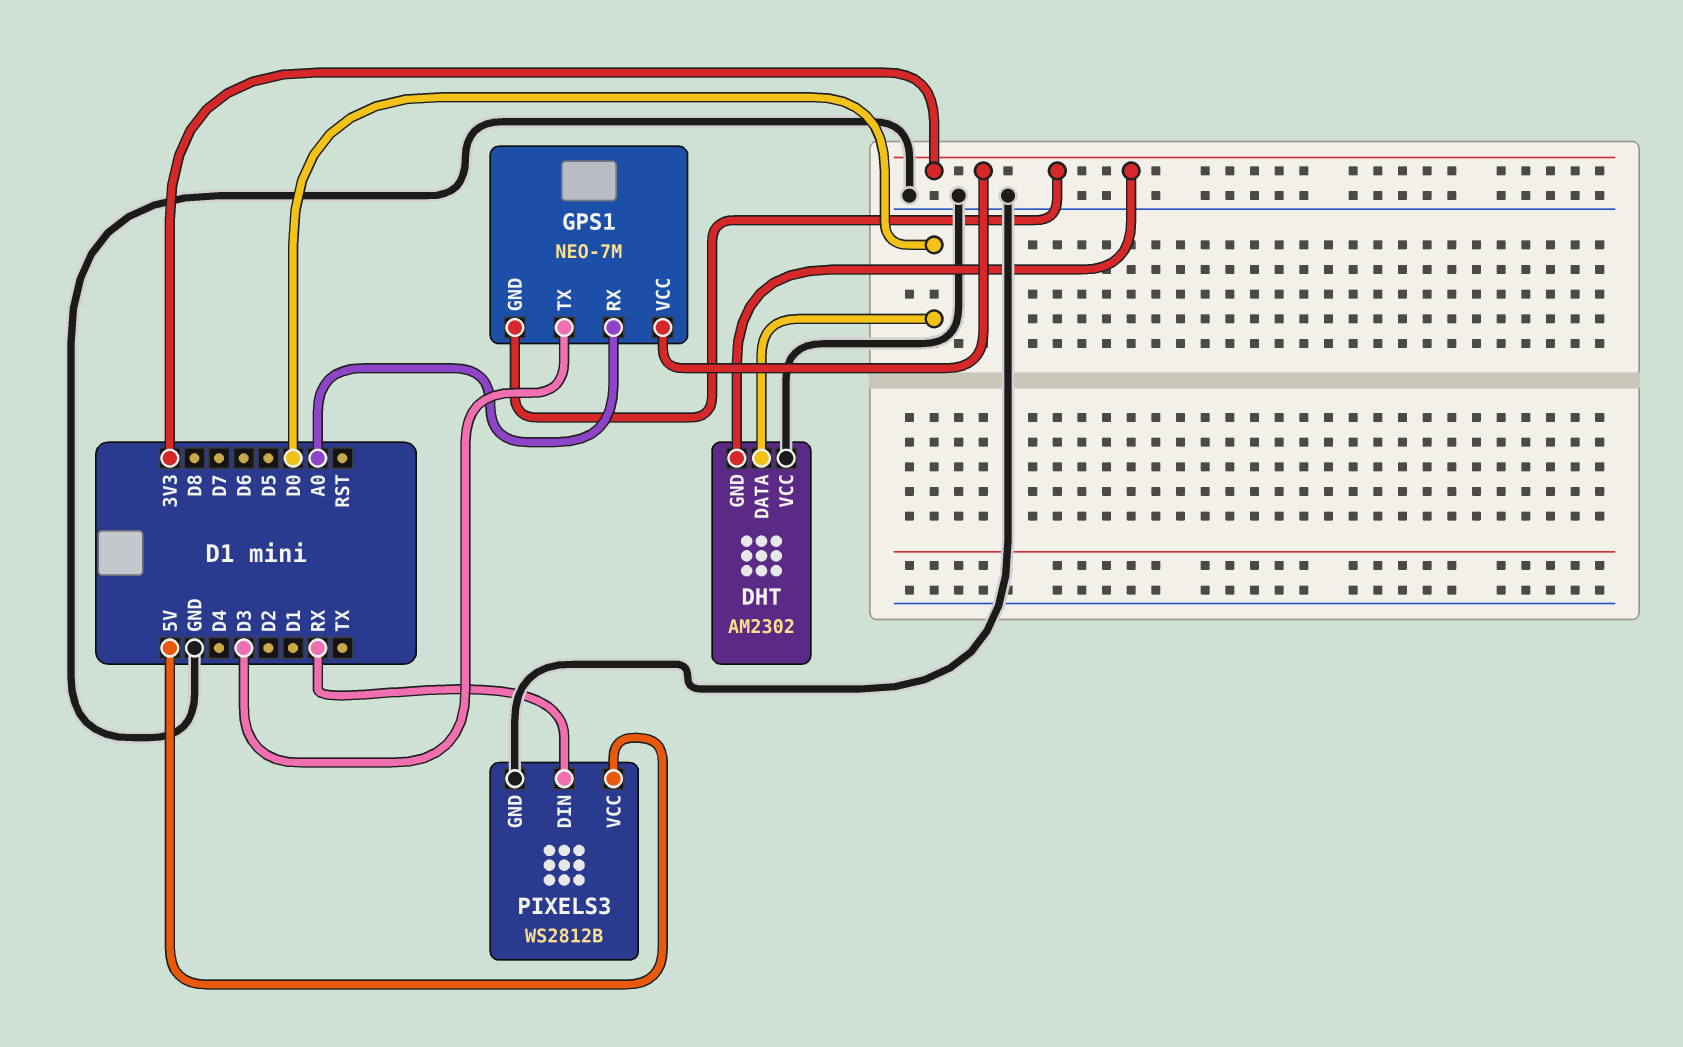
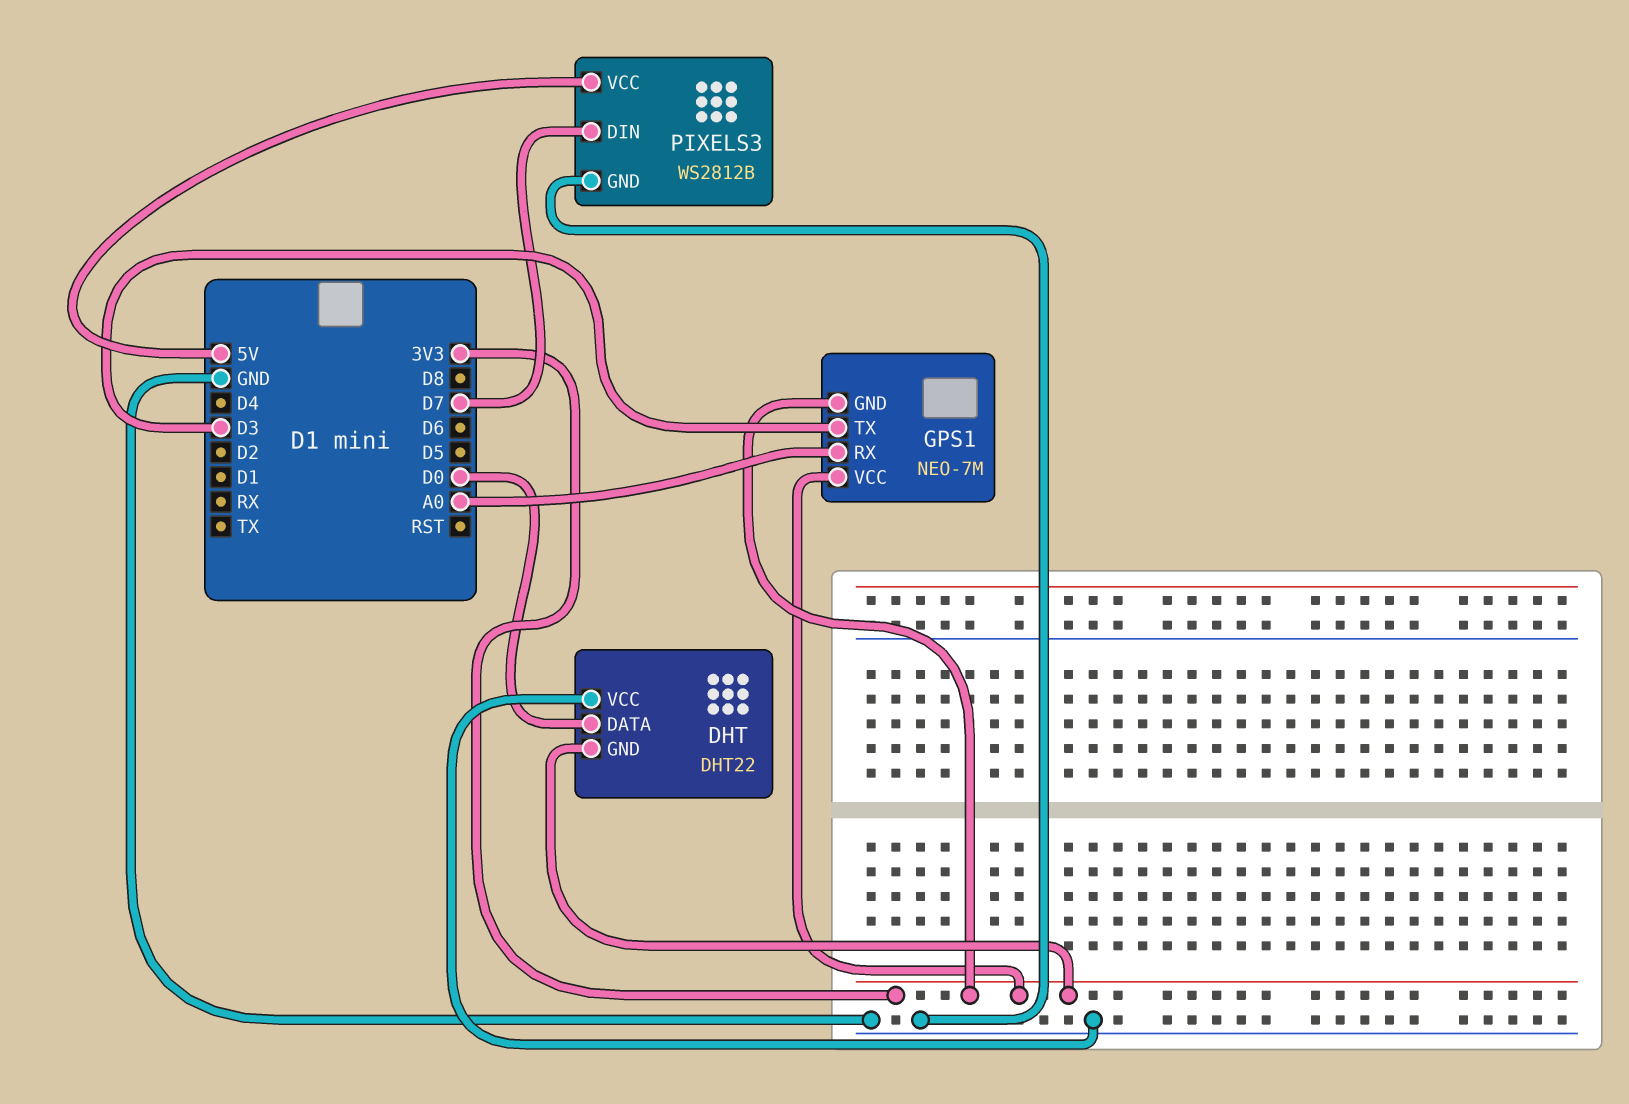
DHT: AM2302 -> DHT22
PIXELS3 pin DIN: RX -> D7

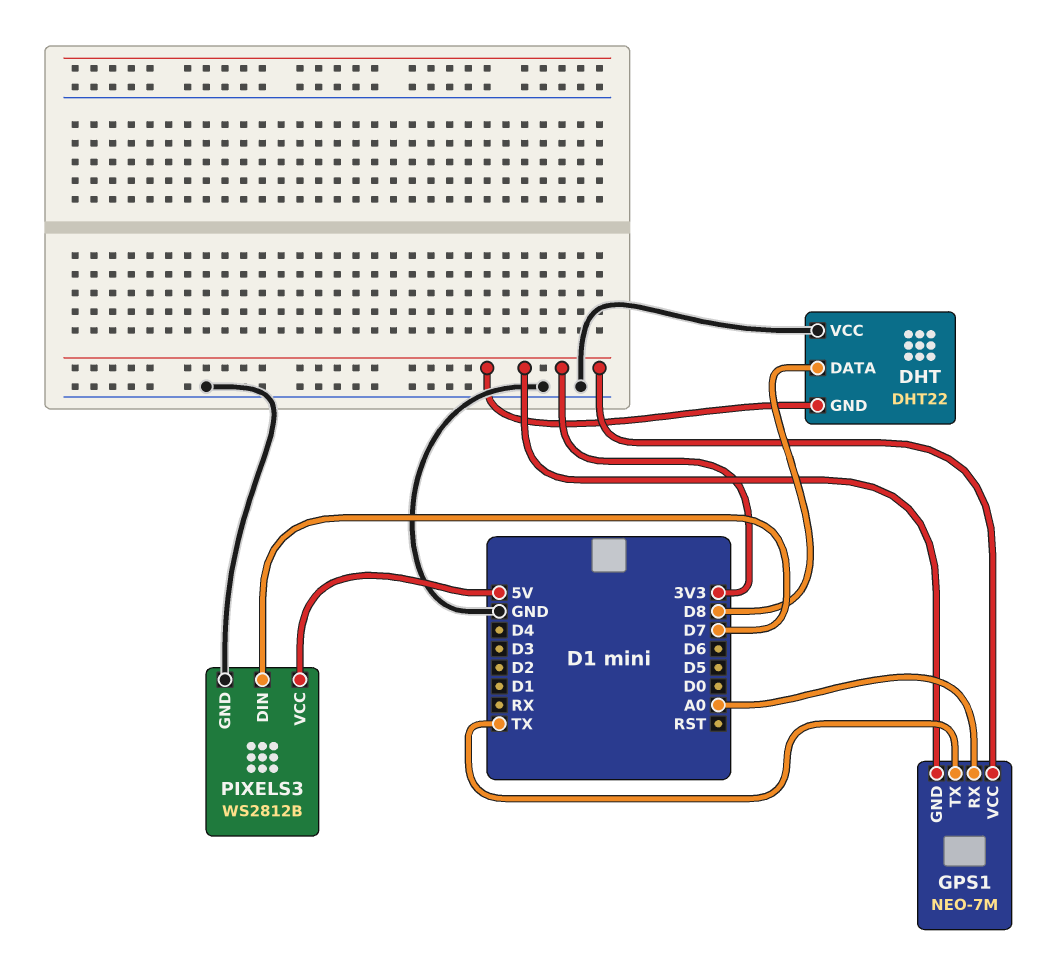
DHT pin DATA: D0 -> D8
GPS1 pin TX: D3 -> TX

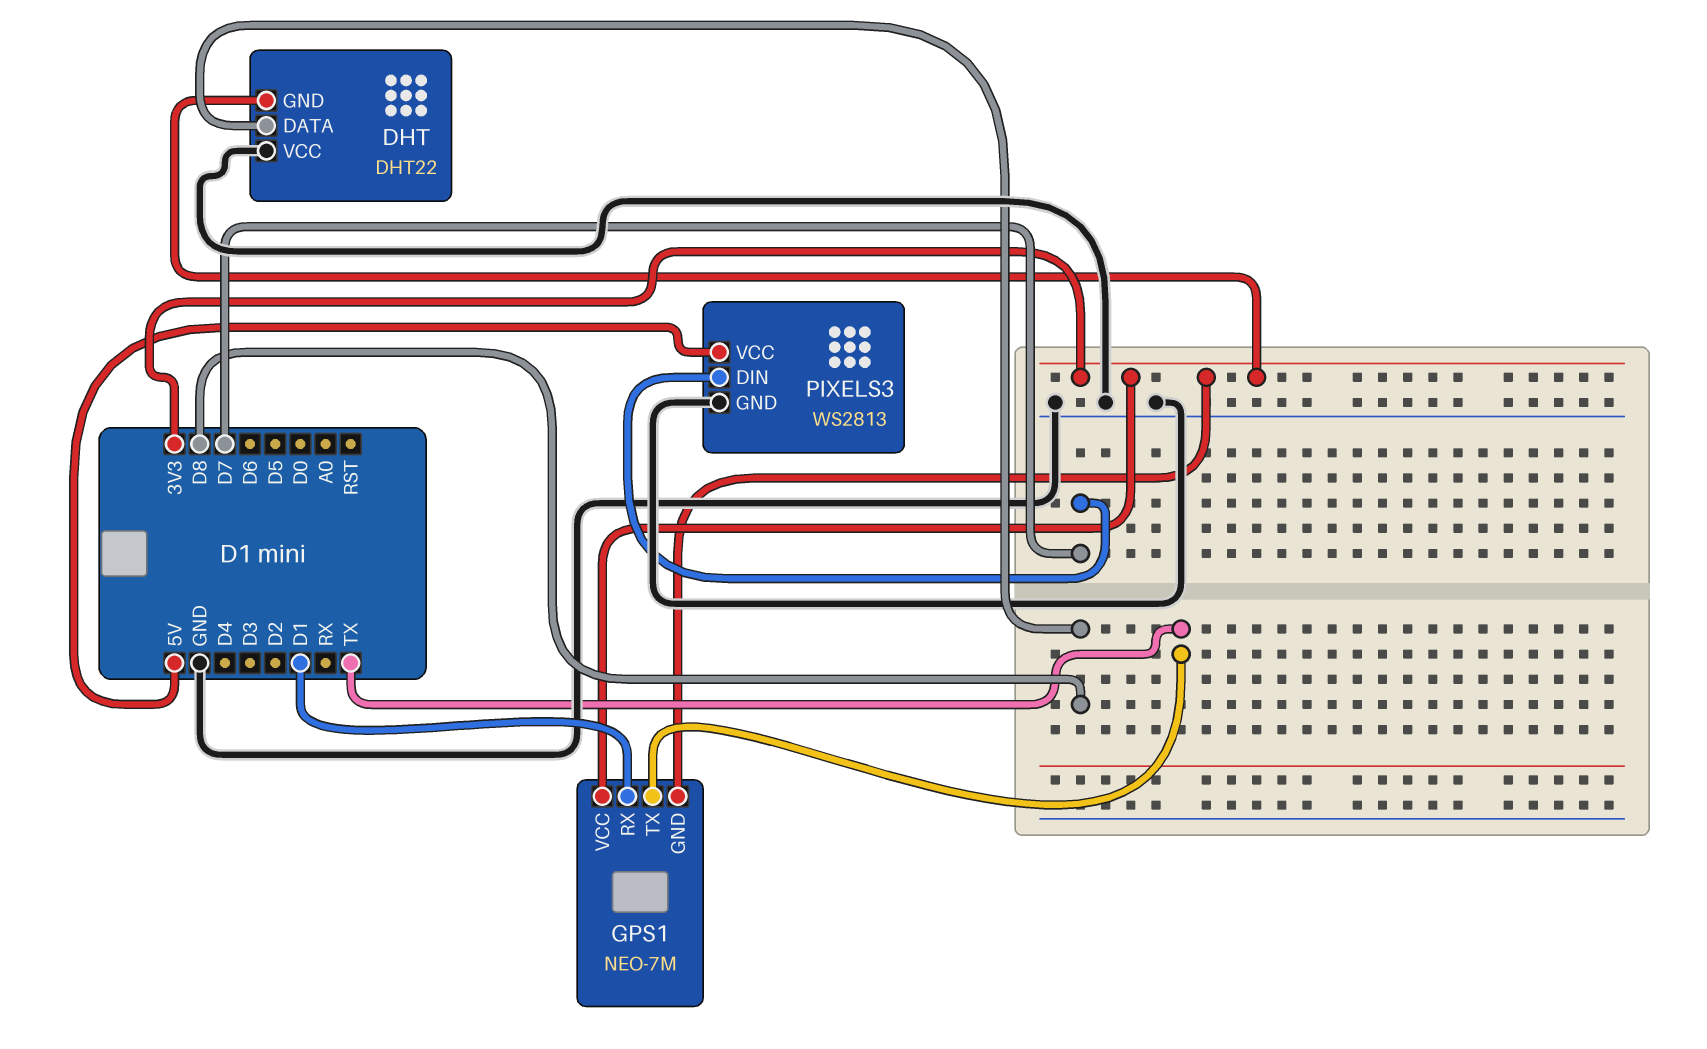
GPS1 pin RX: A0 -> D1
PIXELS3: WS2812B -> WS2813

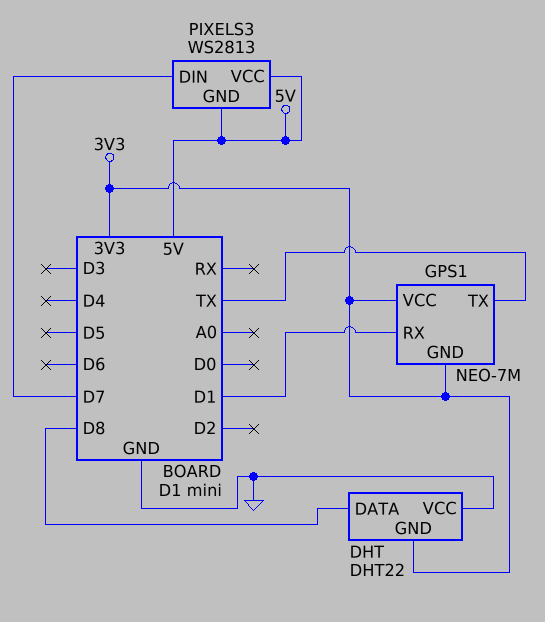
PIXELS3 pin GND: GND -> 5V

